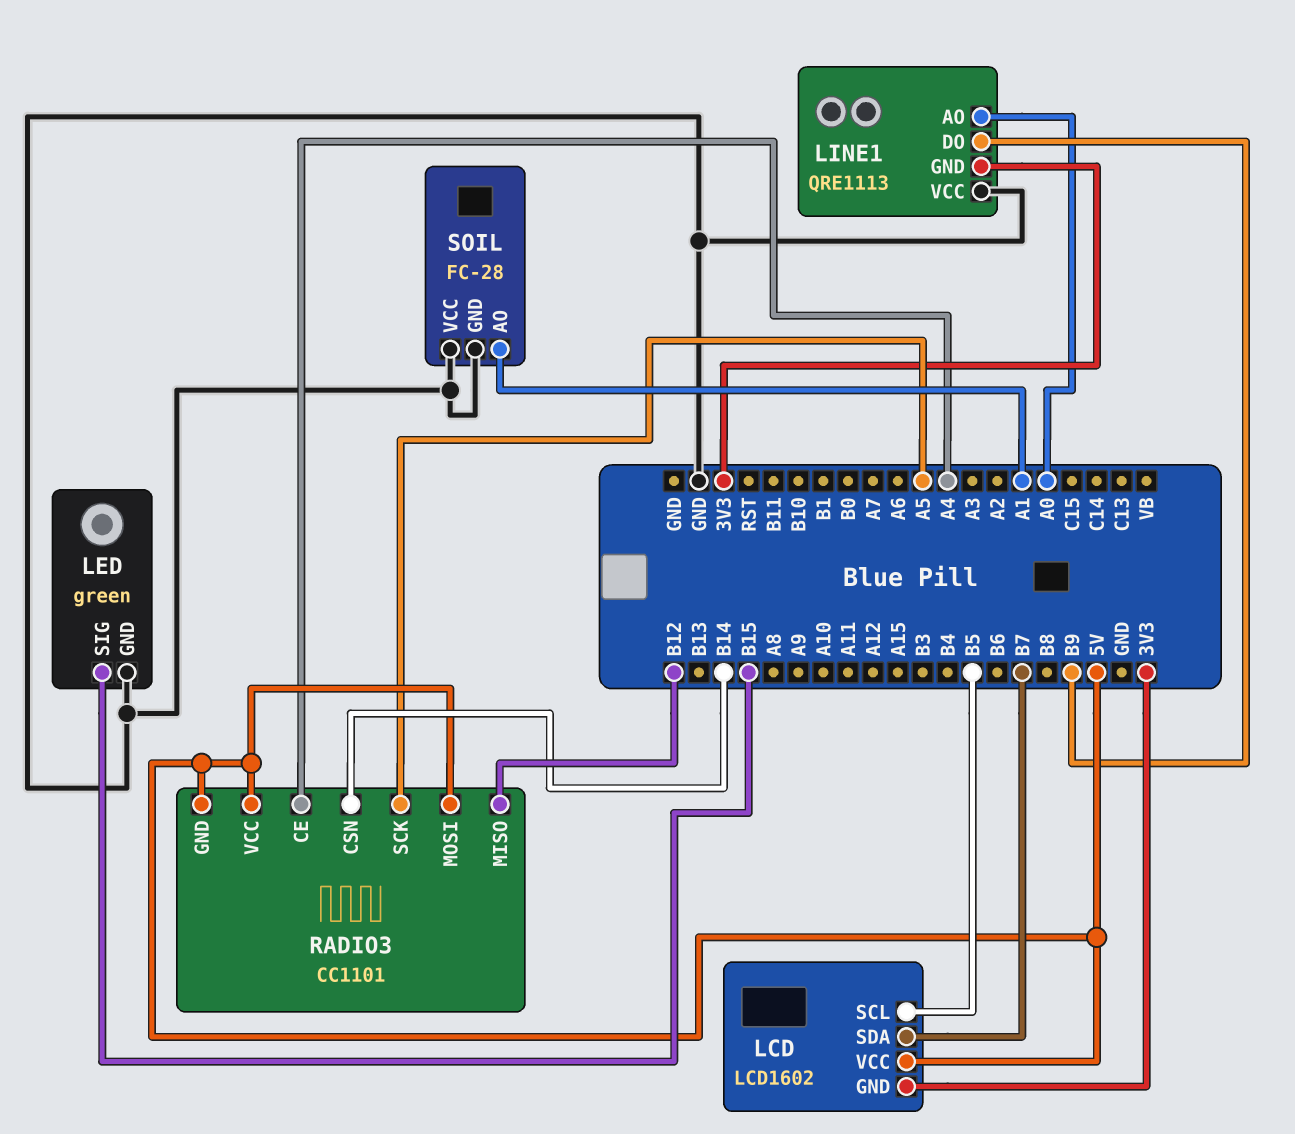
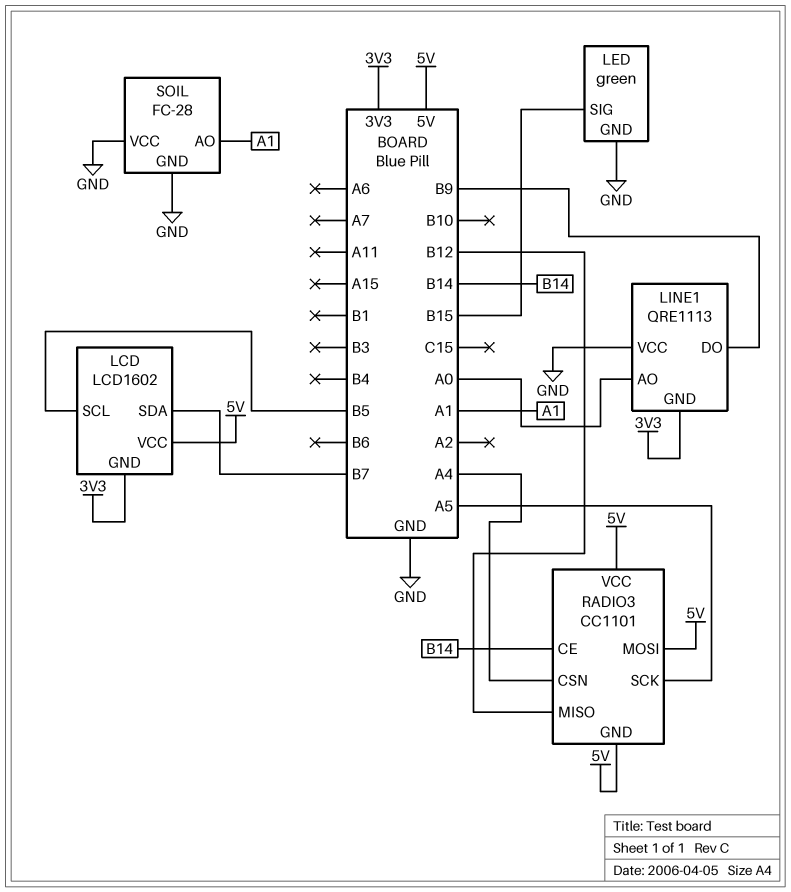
RADIO3 pin CE: A4 -> B14
RADIO3 pin CSN: B14 -> A4

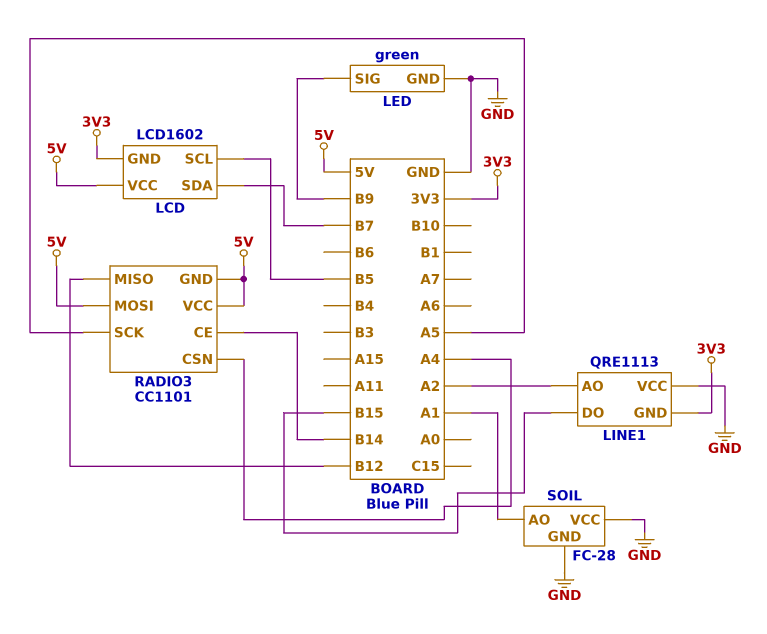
LED pin SIG: B15 -> B9
LINE1 pin AO: A0 -> A2
LINE1 pin DO: B9 -> B15

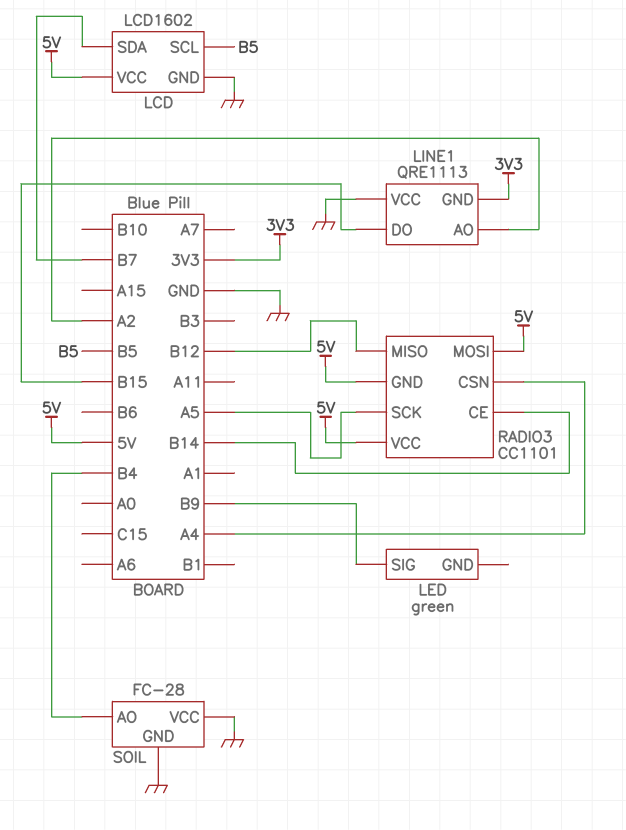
LCD pin GND: 3V3 -> GND
LED pin GND: GND -> none
SOIL pin AO: A1 -> B4

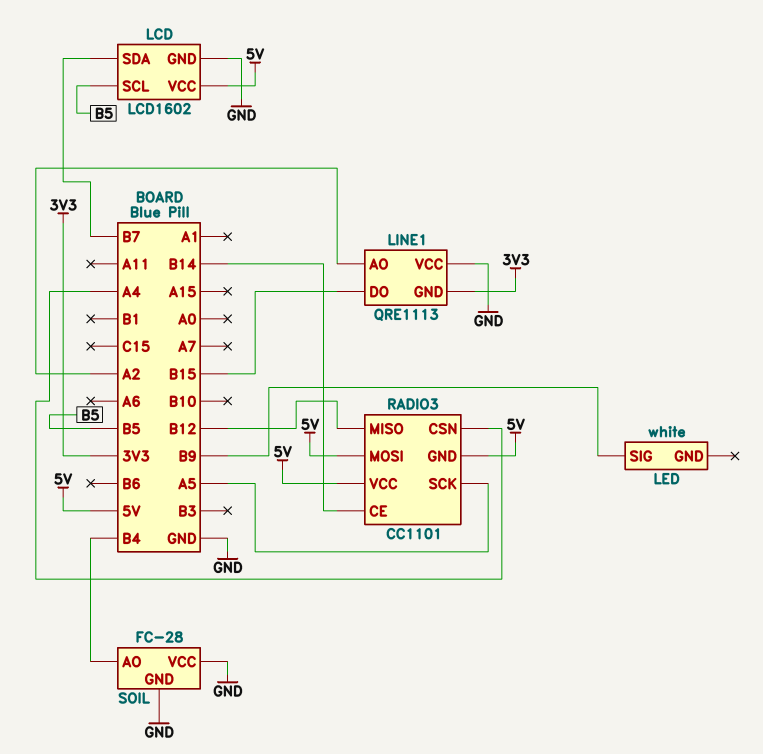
LED: green -> white

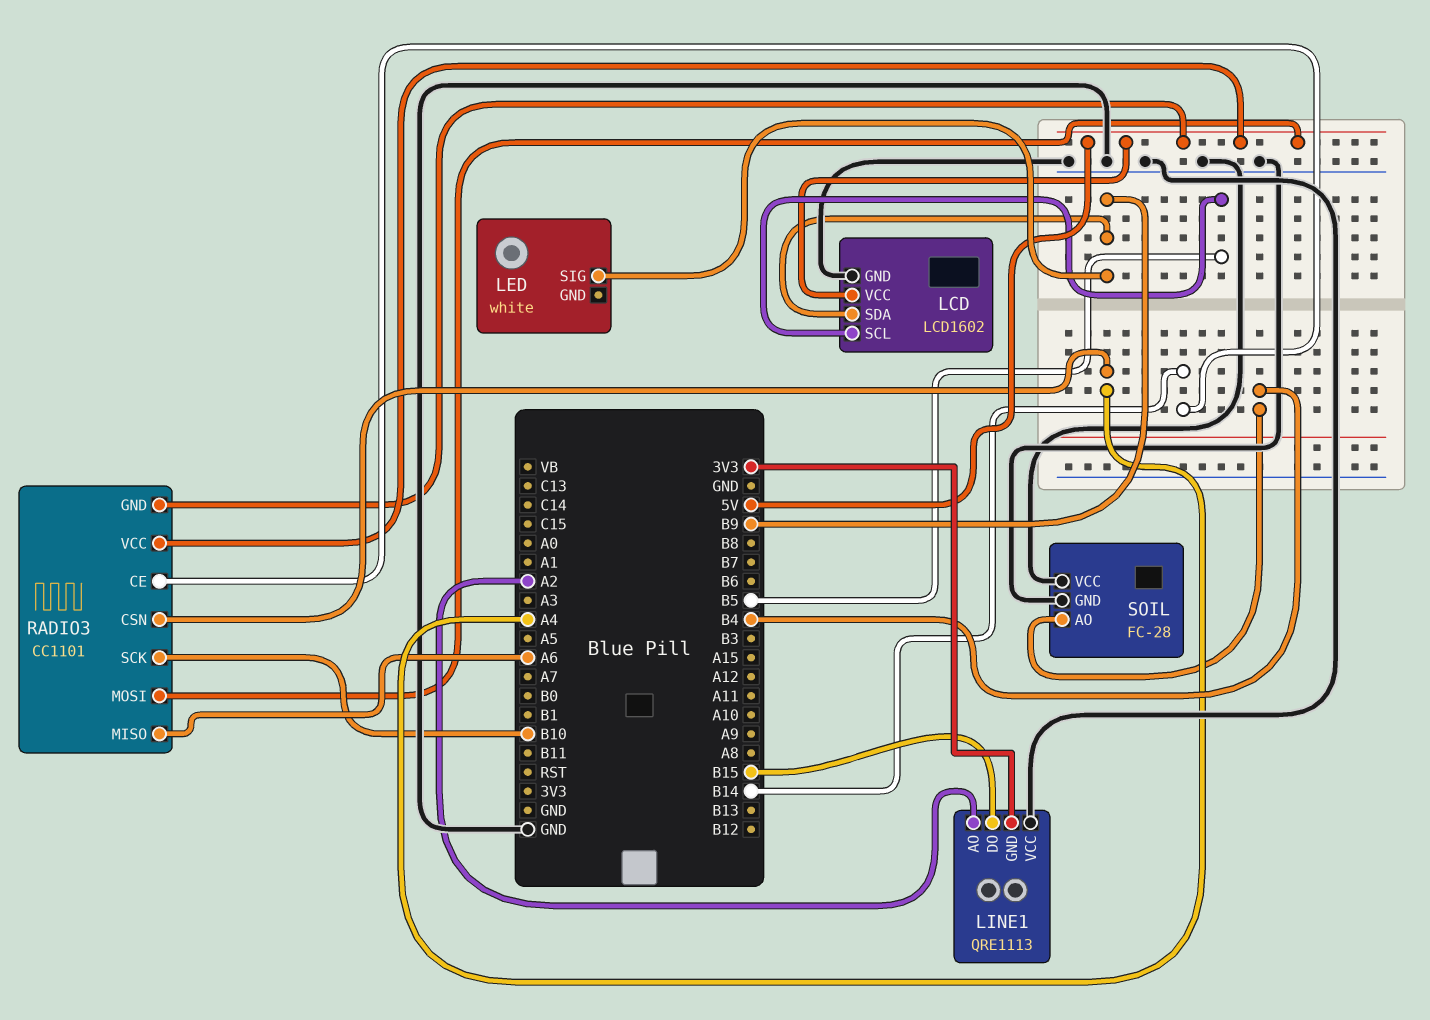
LCD pin SDA: B7 -> B9
RADIO3 pin MISO: B12 -> A6
RADIO3 pin SCK: A5 -> B10

